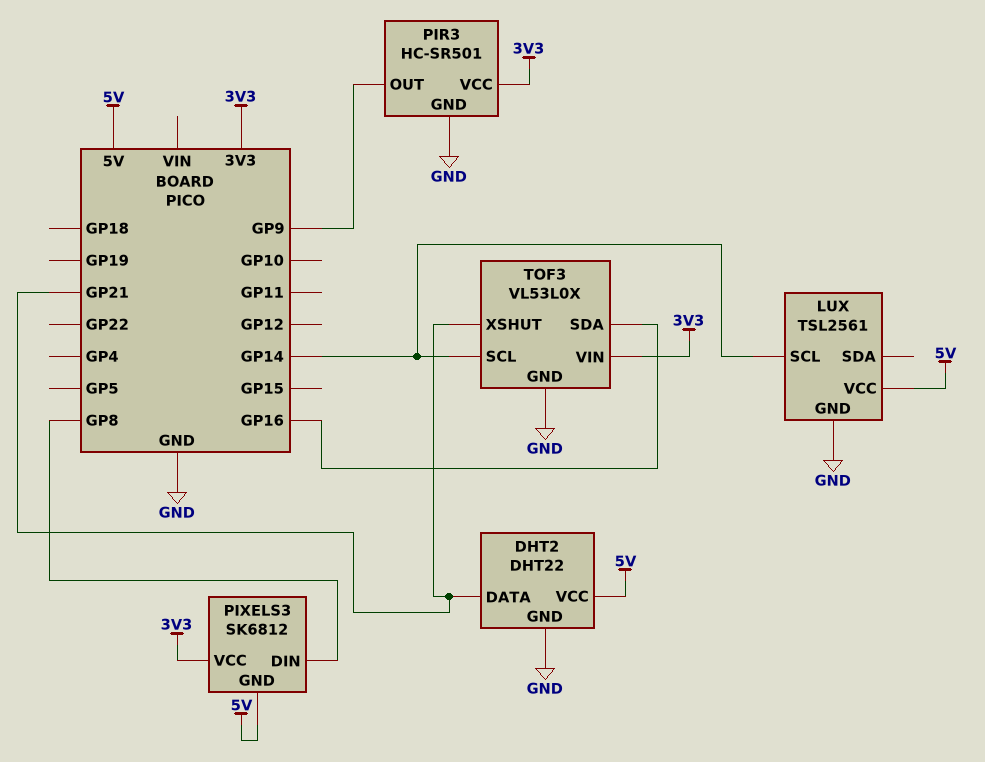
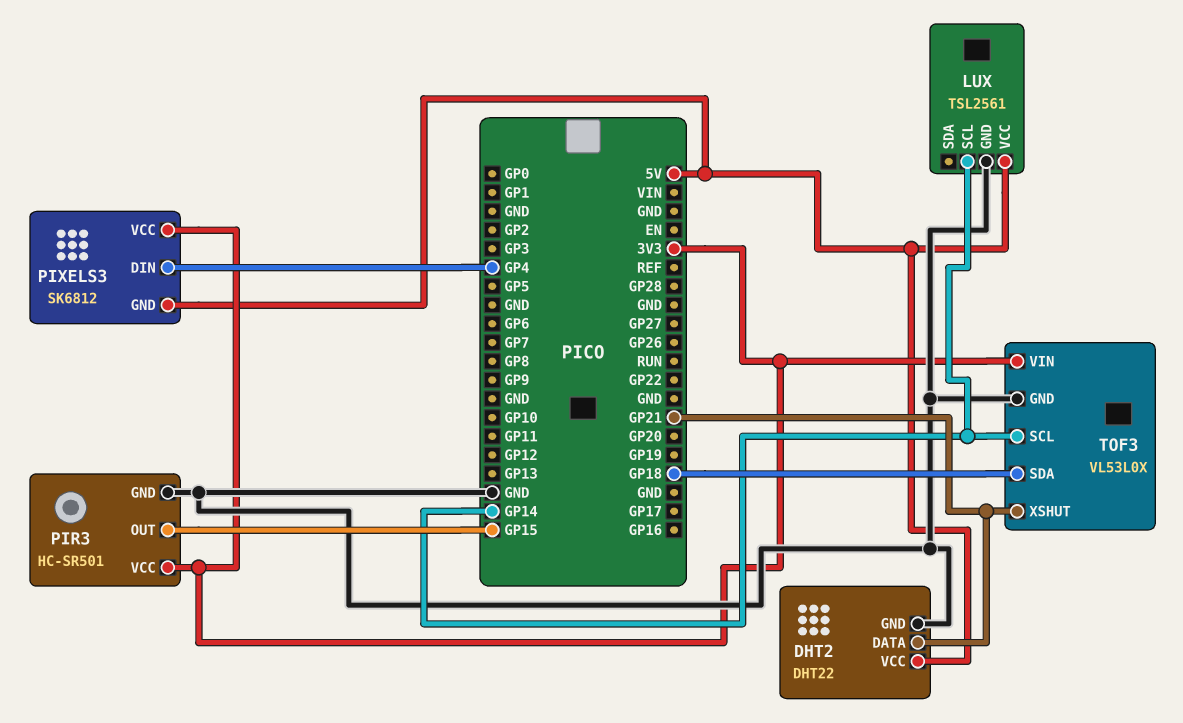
PIR3 pin OUT: GP9 -> GP15
PIXELS3 pin DIN: GP8 -> GP4
TOF3 pin SDA: GP16 -> GP18

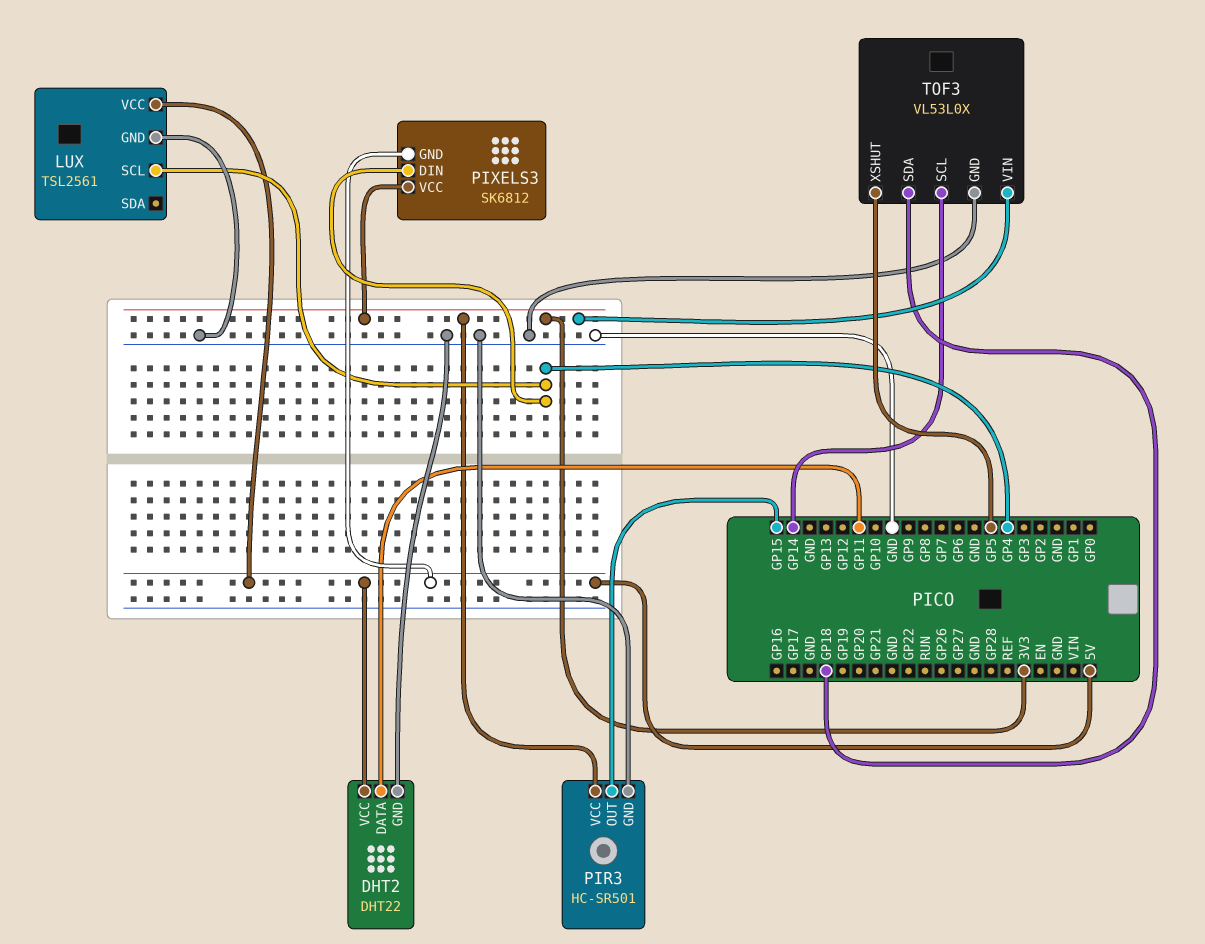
DHT2 pin DATA: GP21 -> GP11
LUX pin SCL: GP14 -> GP4
TOF3 pin XSHUT: GP21 -> GP5

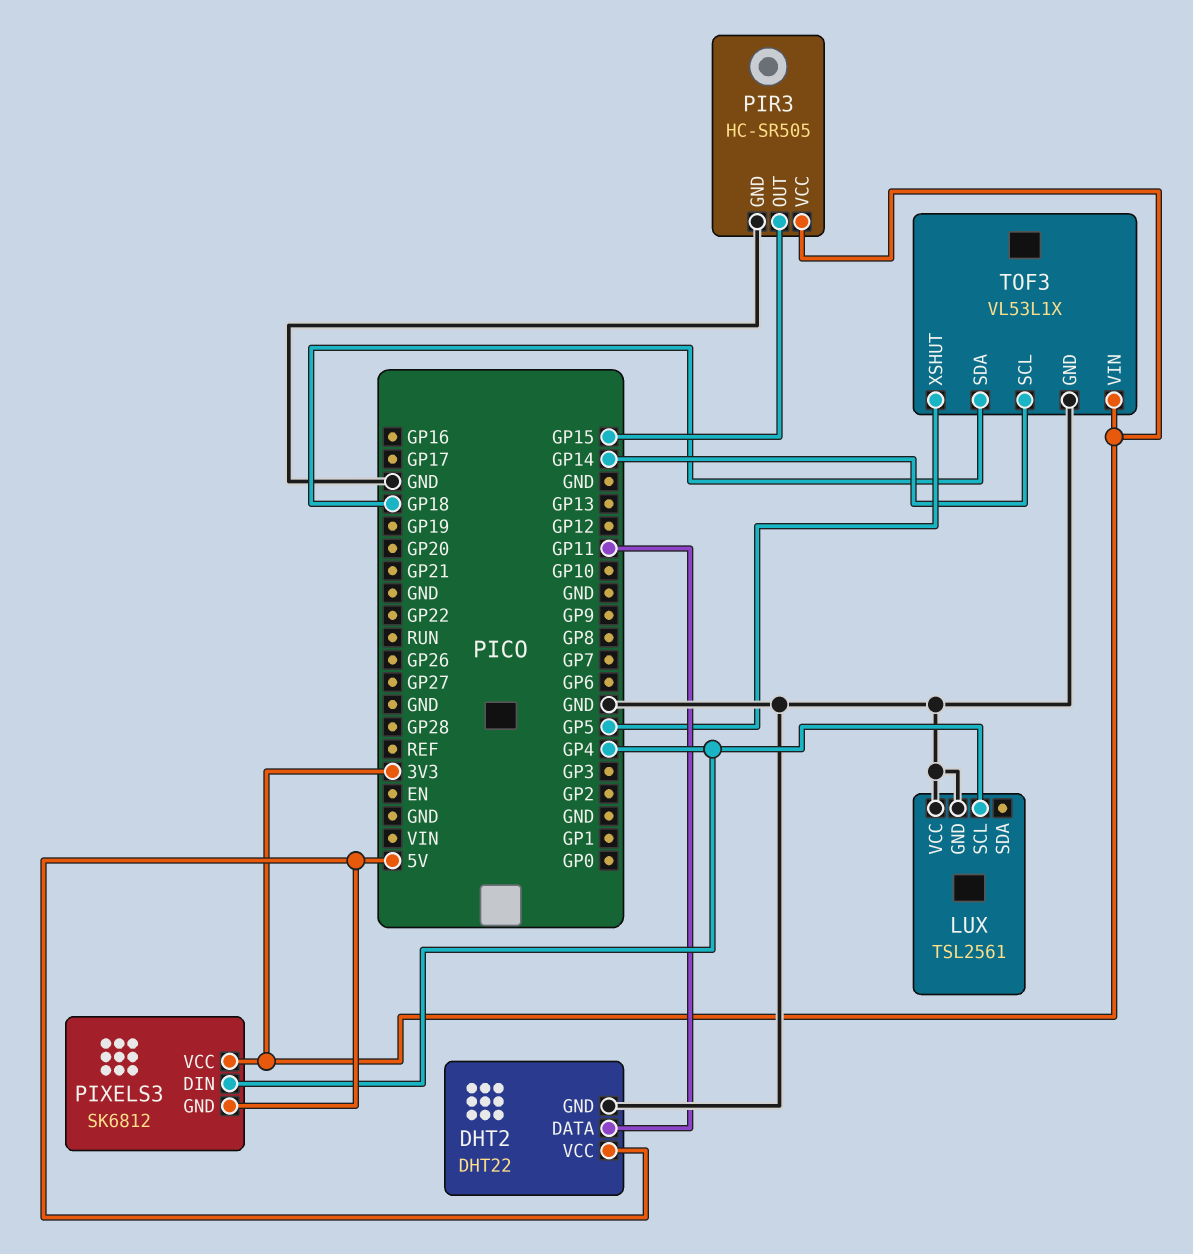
LUX pin VCC: 5V -> GND
PIR3: HC-SR501 -> HC-SR505
TOF3: VL53L0X -> VL53L1X

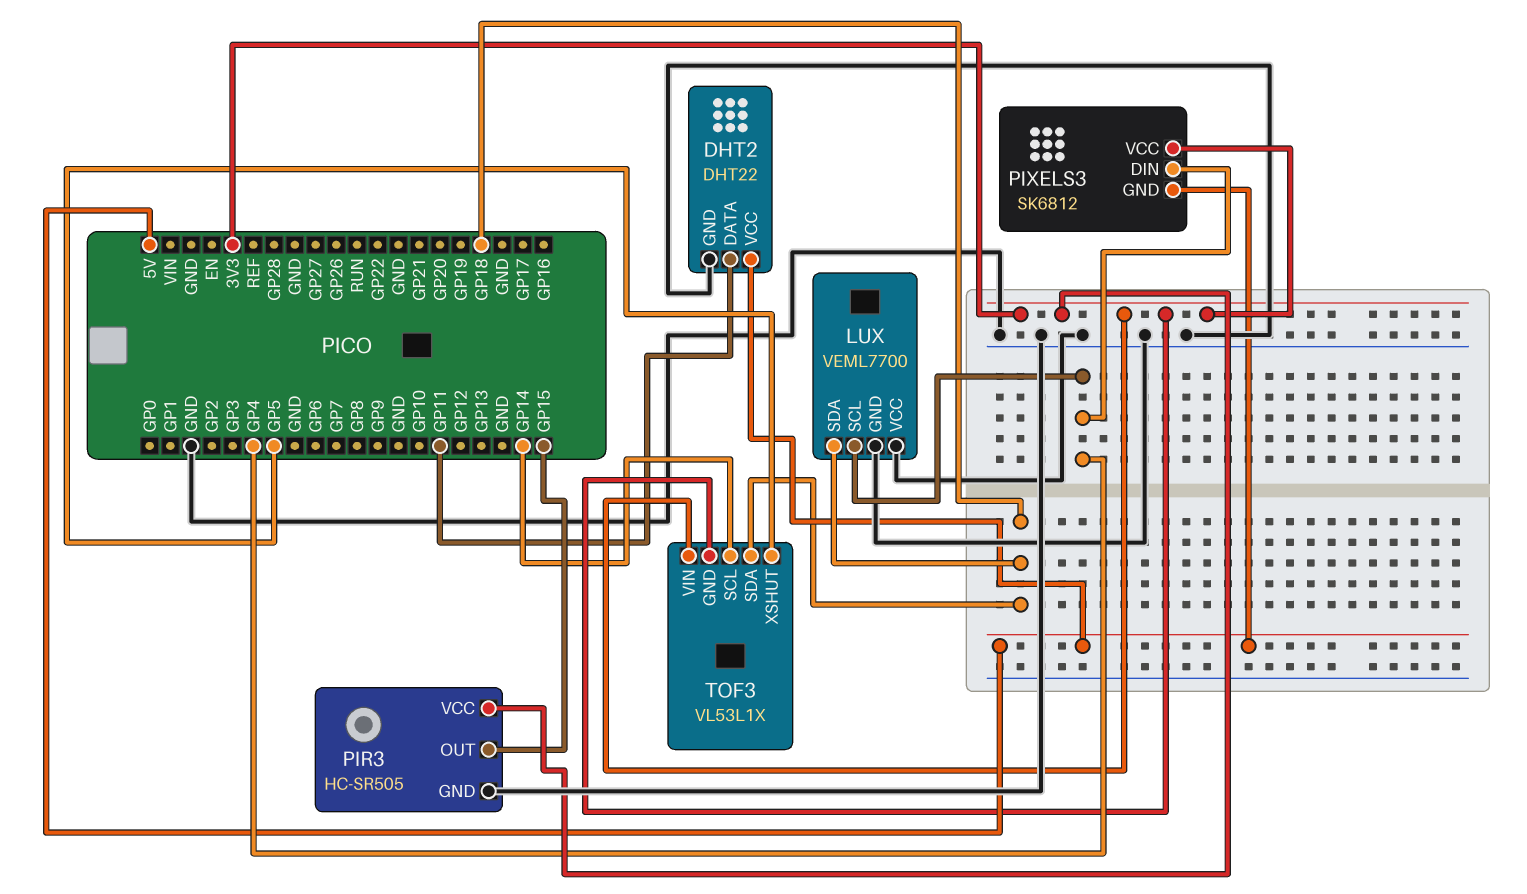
LUX: TSL2561 -> VEML7700
LUX pin SDA: none -> GP18
TOF3 pin GND: GND -> 3V3

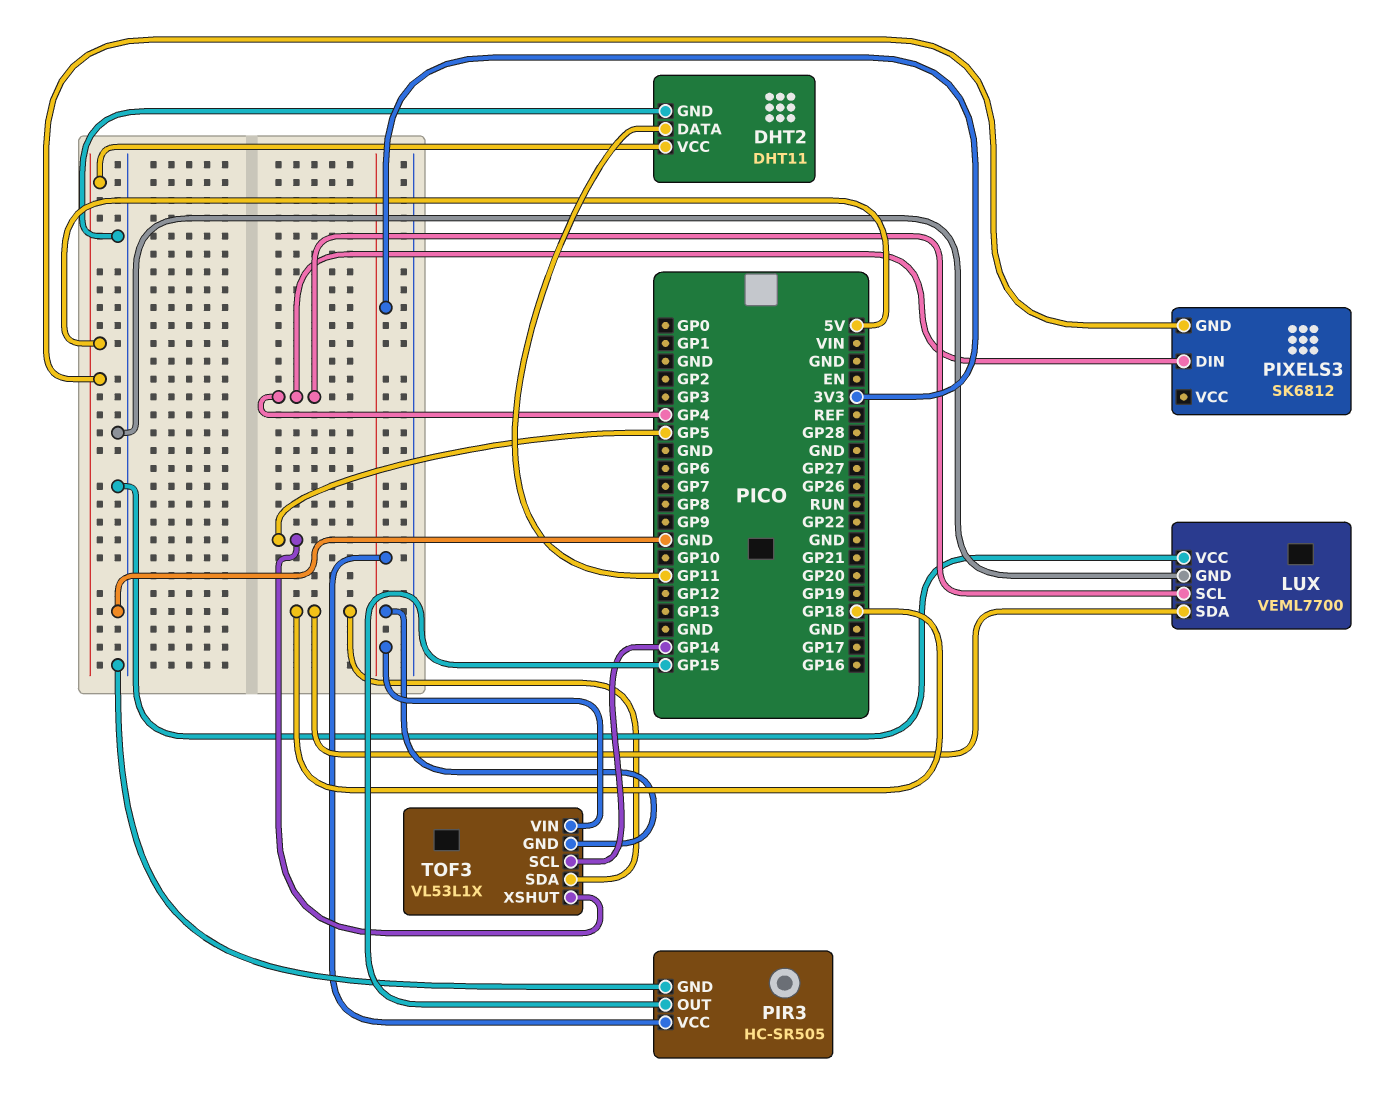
DHT2: DHT22 -> DHT11
PIXELS3 pin VCC: 3V3 -> none

